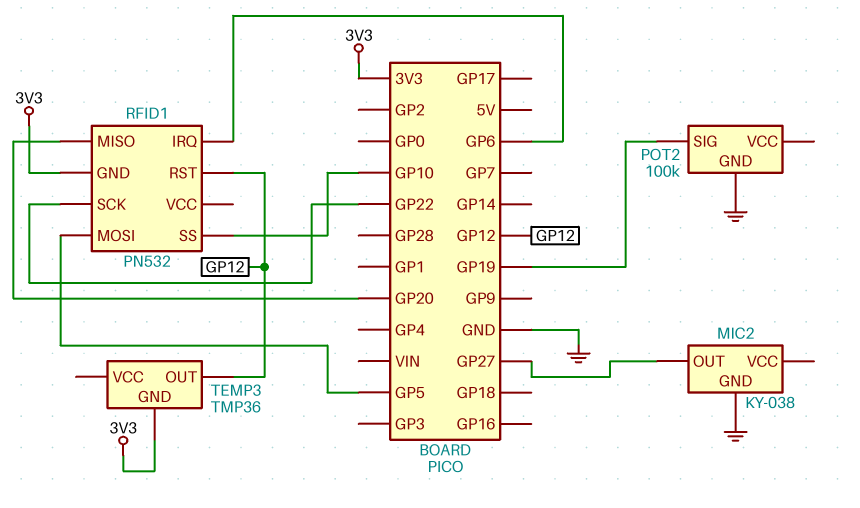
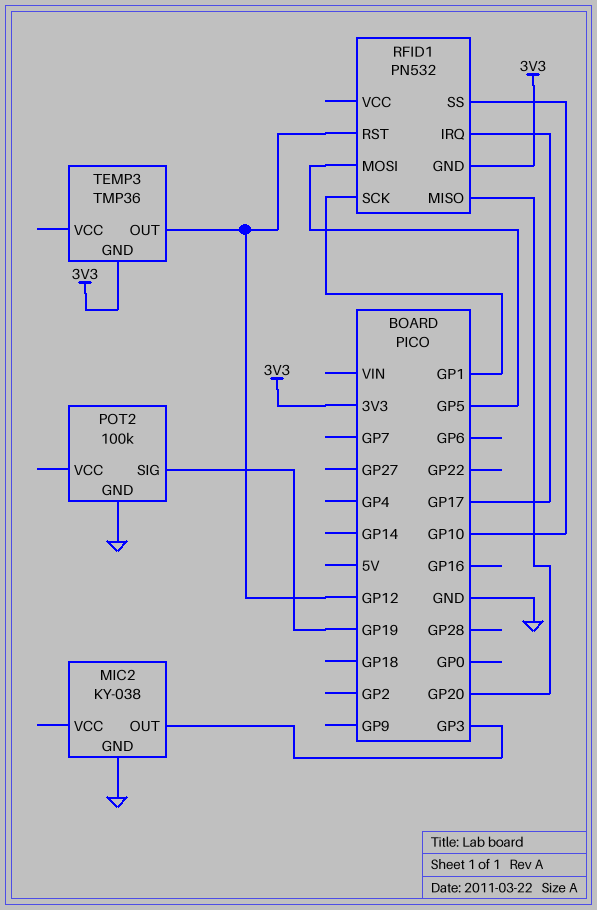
MIC2 pin OUT: GP27 -> GP3
RFID1 pin IRQ: GP6 -> GP17
RFID1 pin SCK: GP22 -> GP1

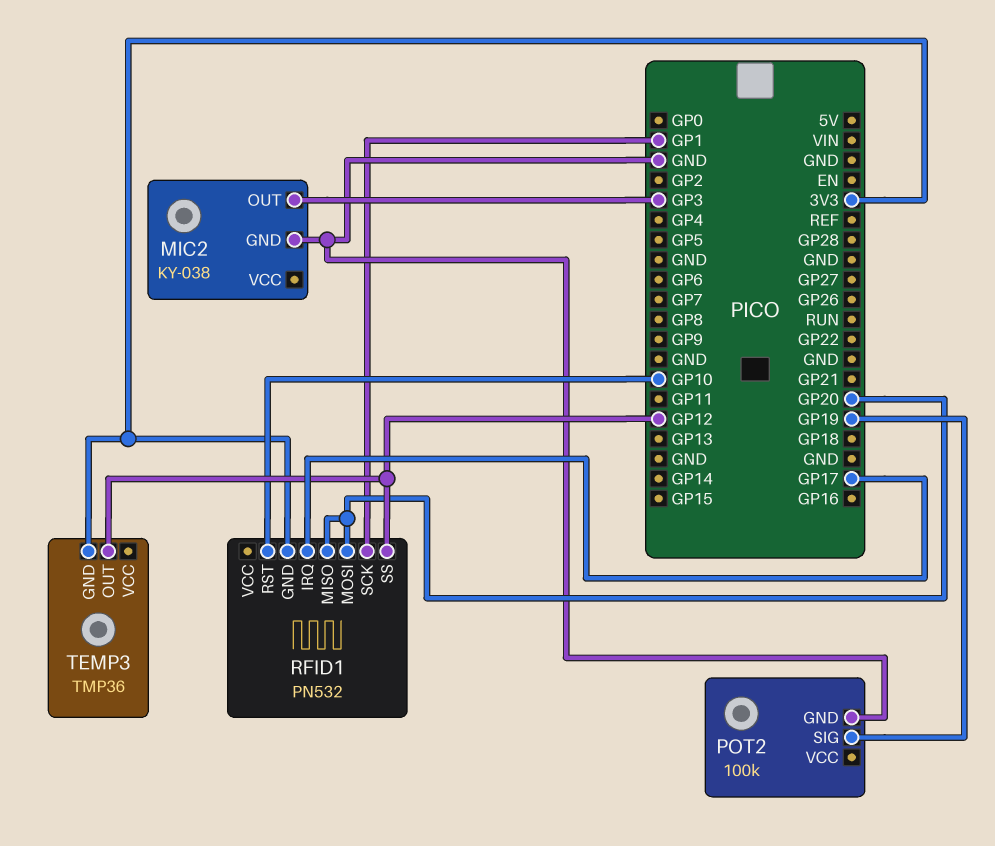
RFID1 pin MOSI: GP5 -> GP20
RFID1 pin RST: GP12 -> GP10
RFID1 pin SS: GP10 -> GP12

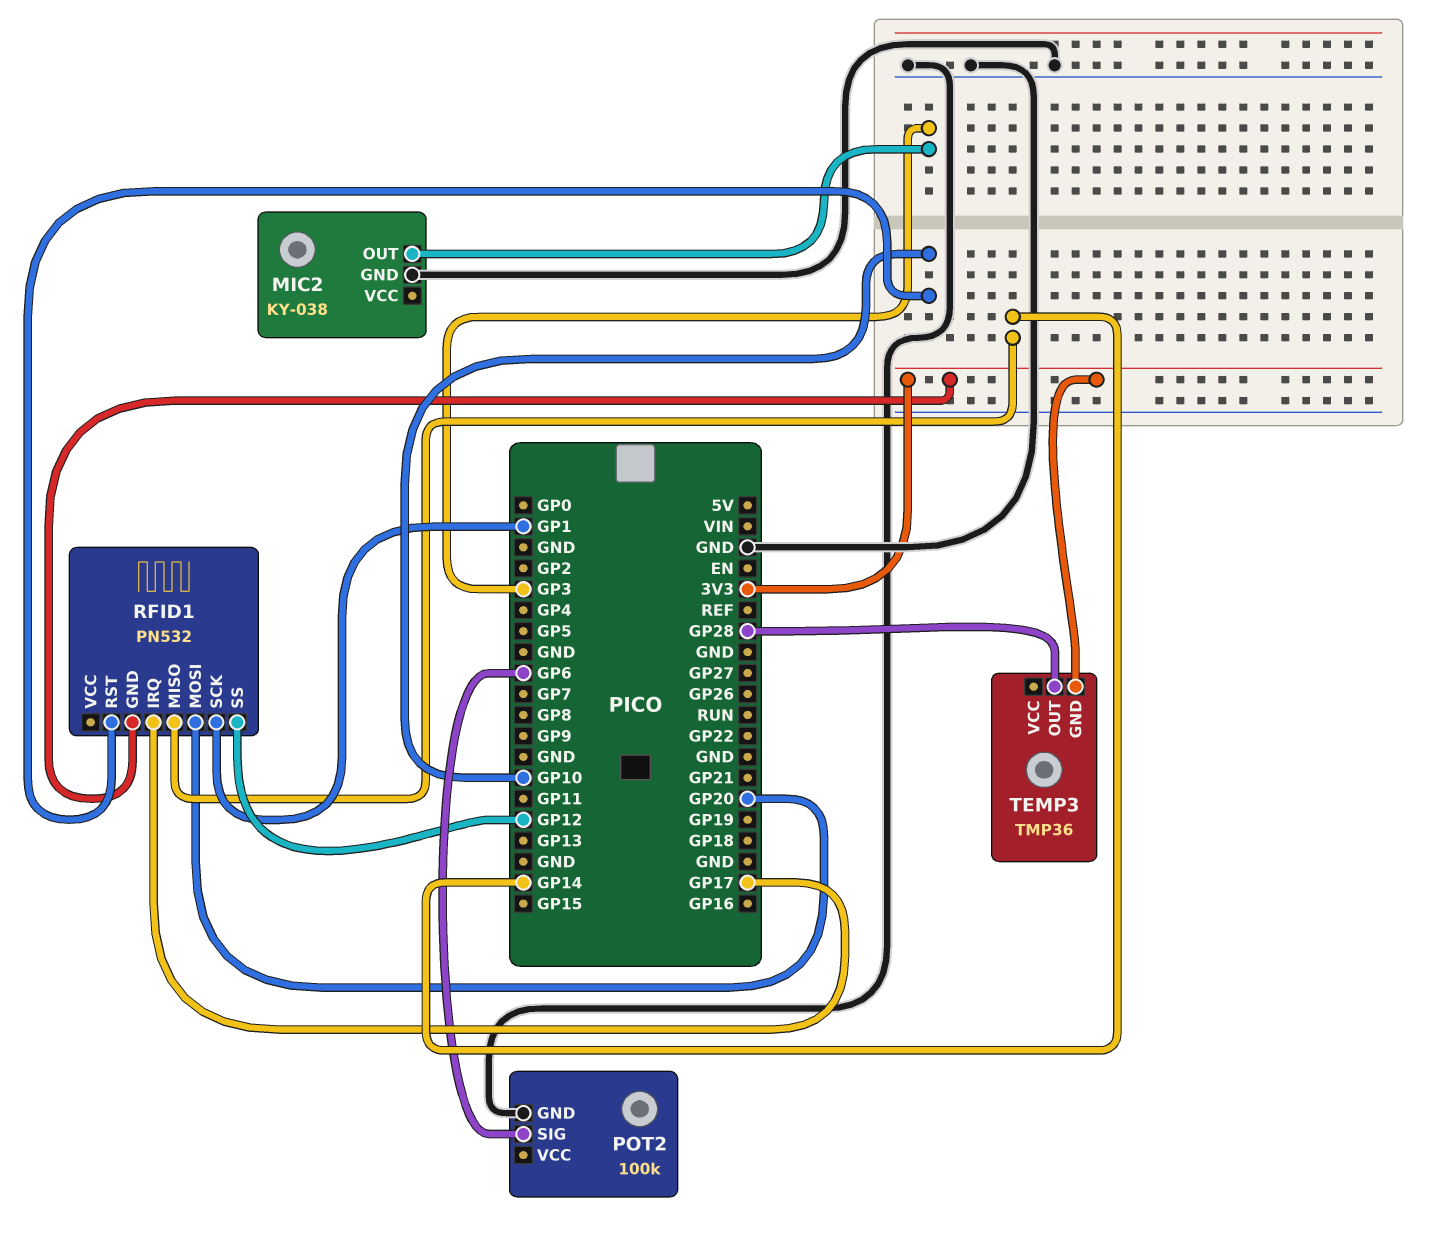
POT2 pin SIG: GP19 -> GP6
RFID1 pin MISO: GP20 -> GP14
TEMP3 pin OUT: GP12 -> GP28

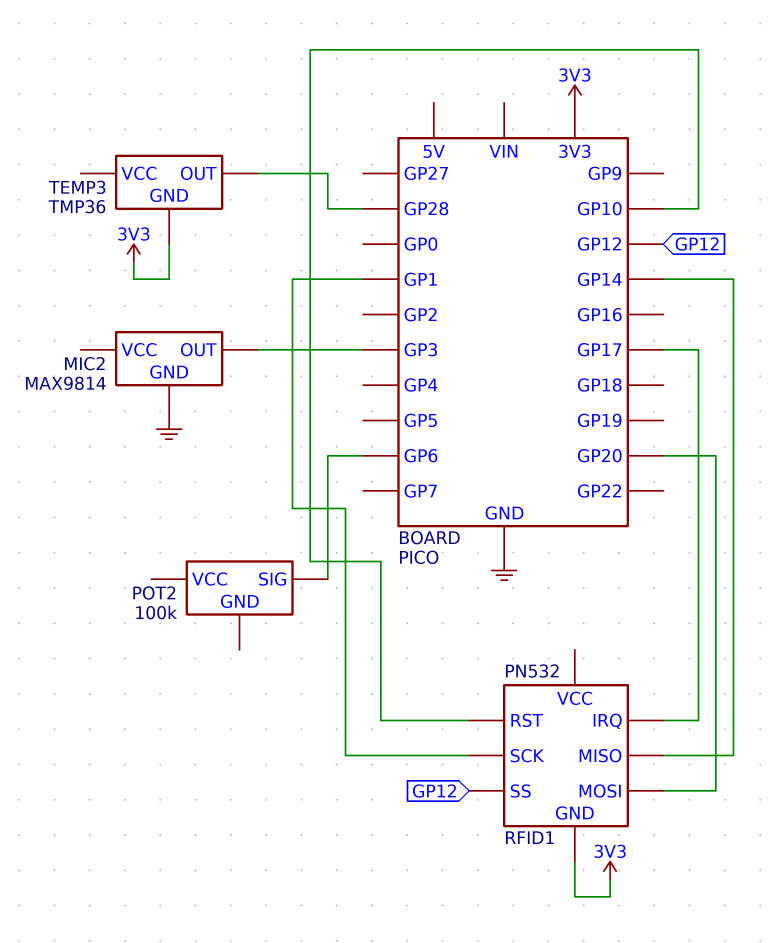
MIC2: KY-038 -> MAX9814
POT2 pin GND: GND -> none

